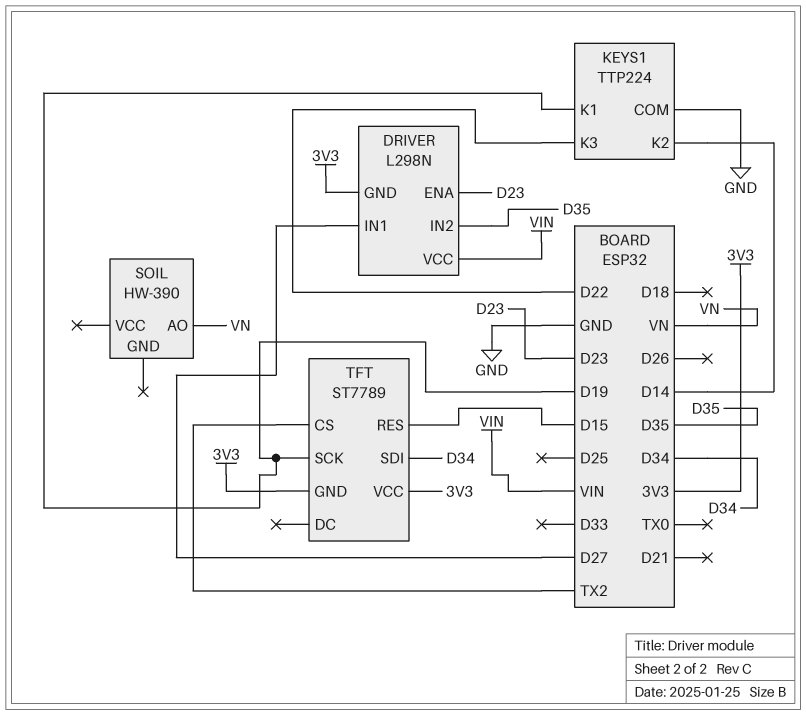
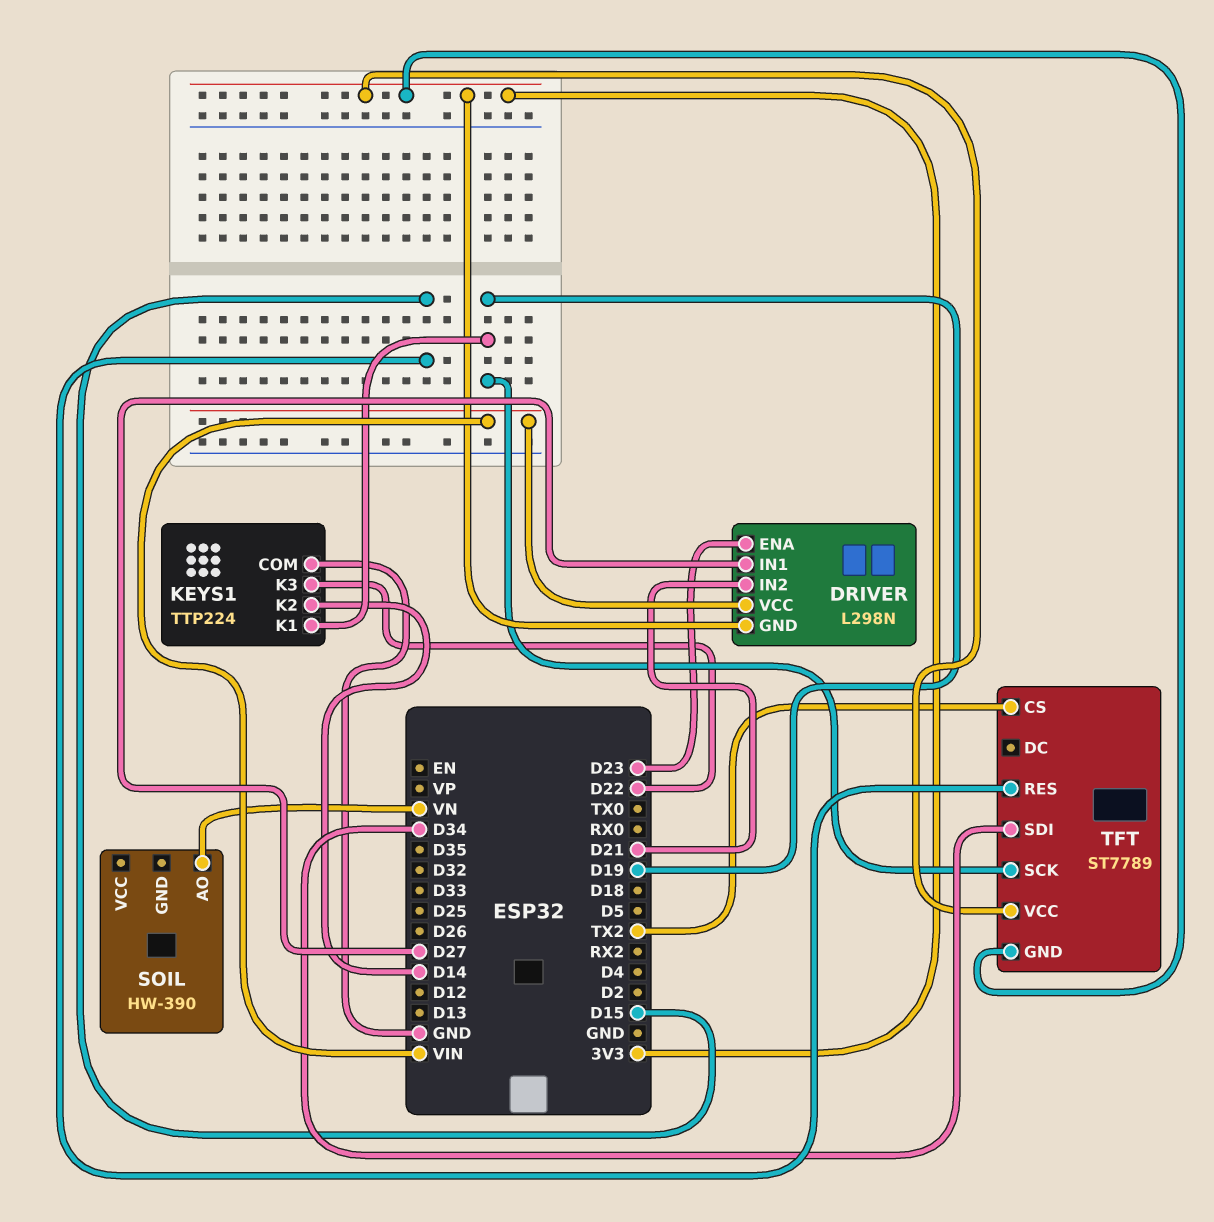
DRIVER pin IN2: D35 -> D21

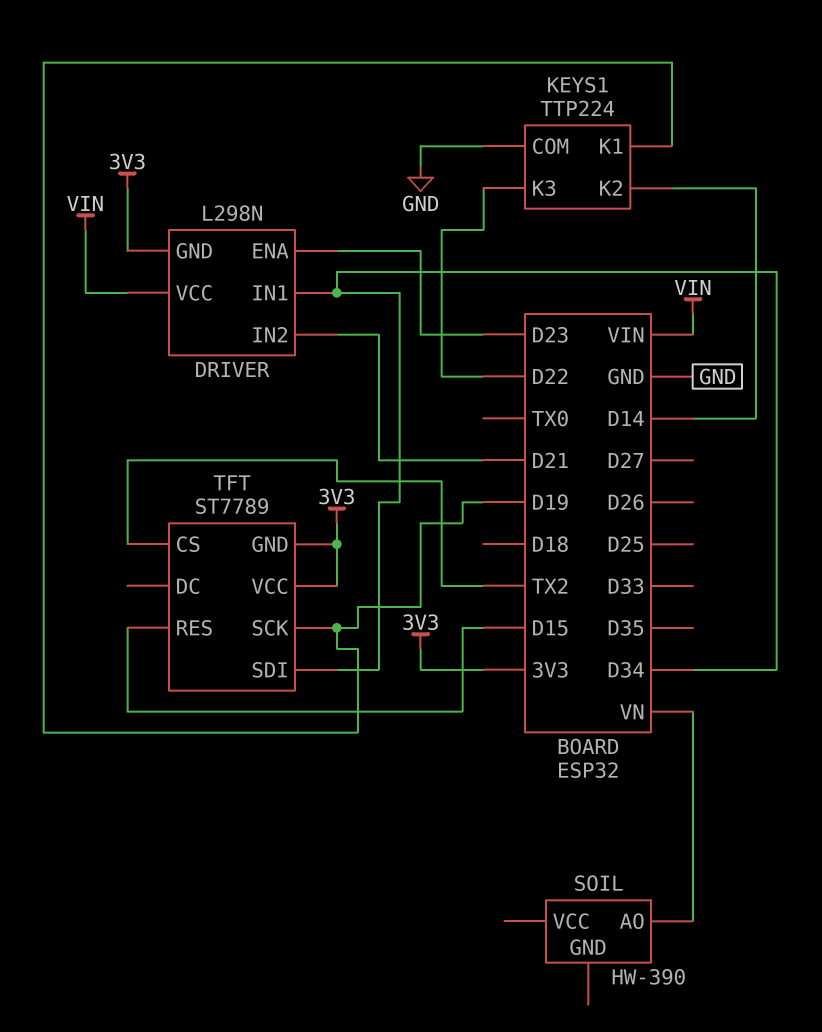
DRIVER pin IN1: D27 -> D34

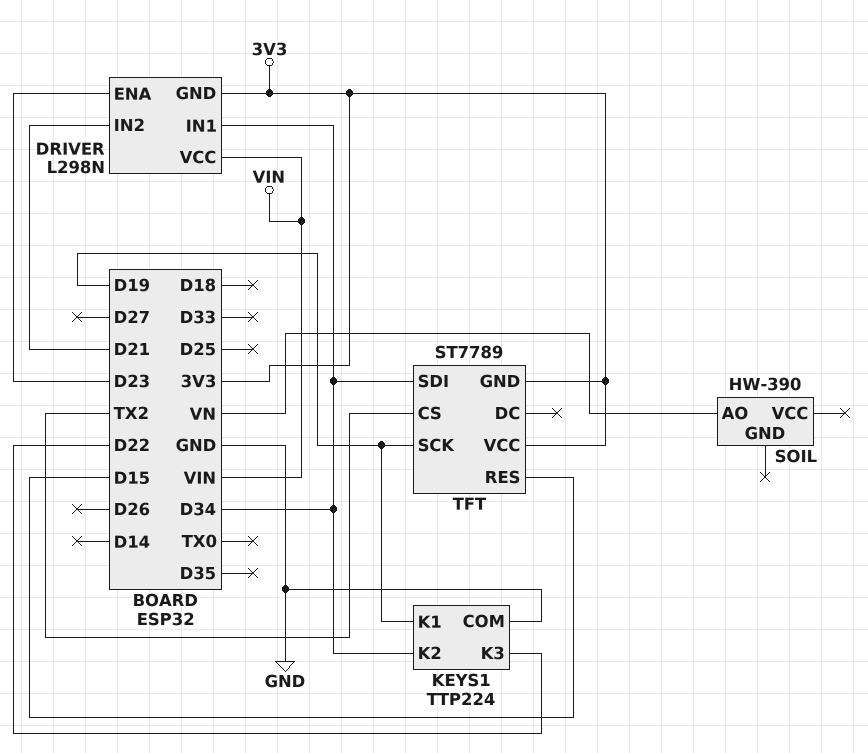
KEYS1 pin K2: D14 -> D34

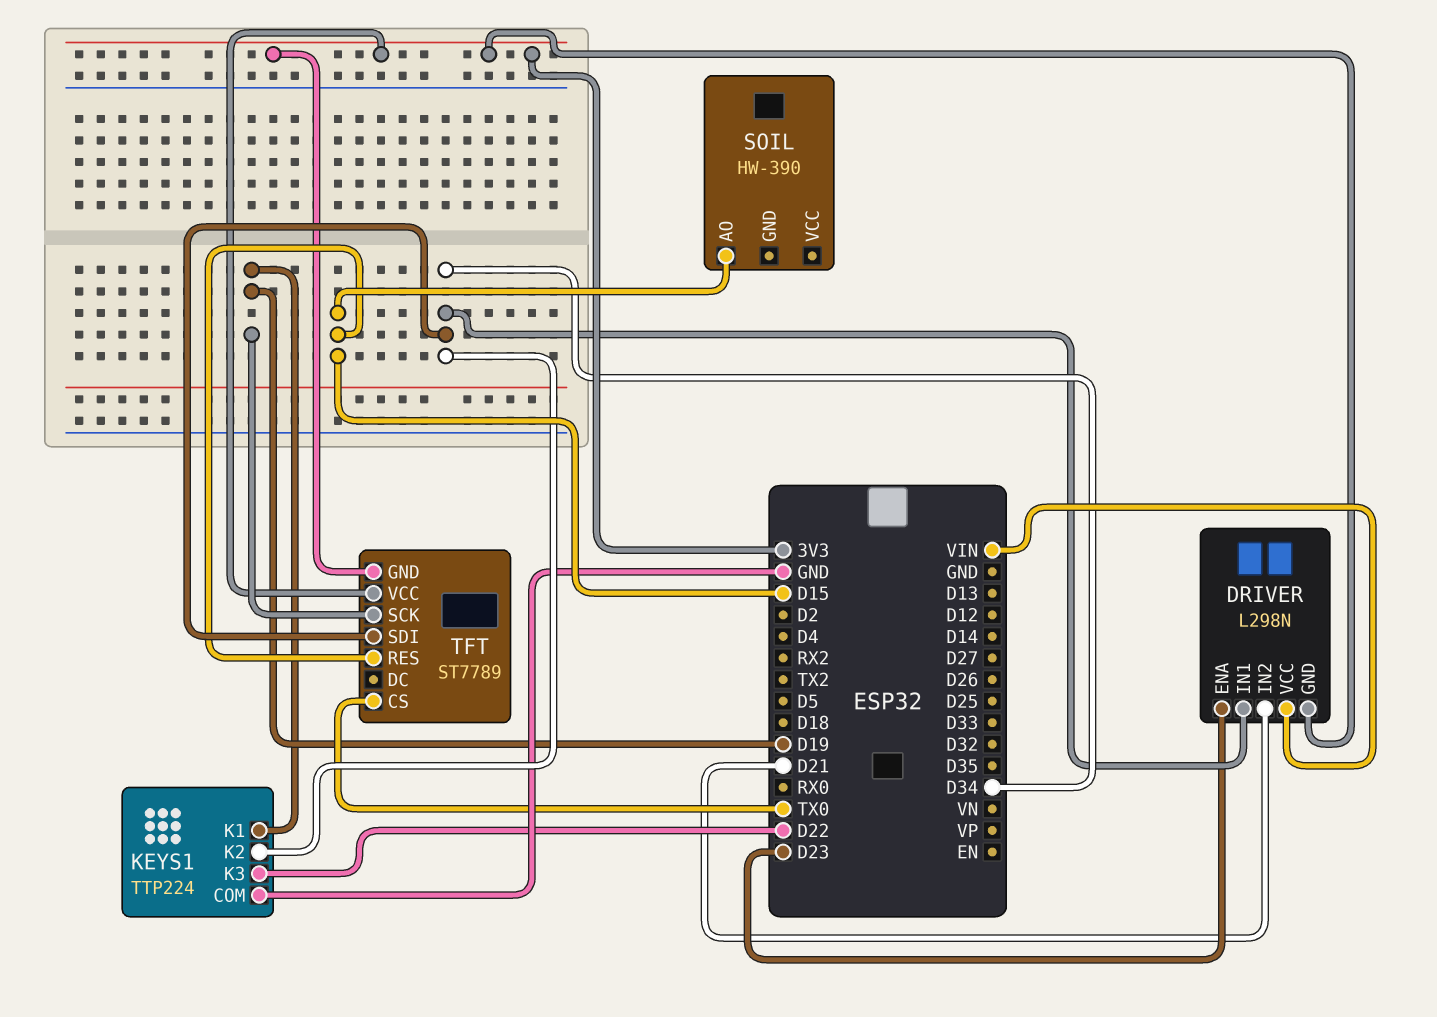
SOIL pin AO: VN -> D15
TFT pin CS: TX2 -> TX0

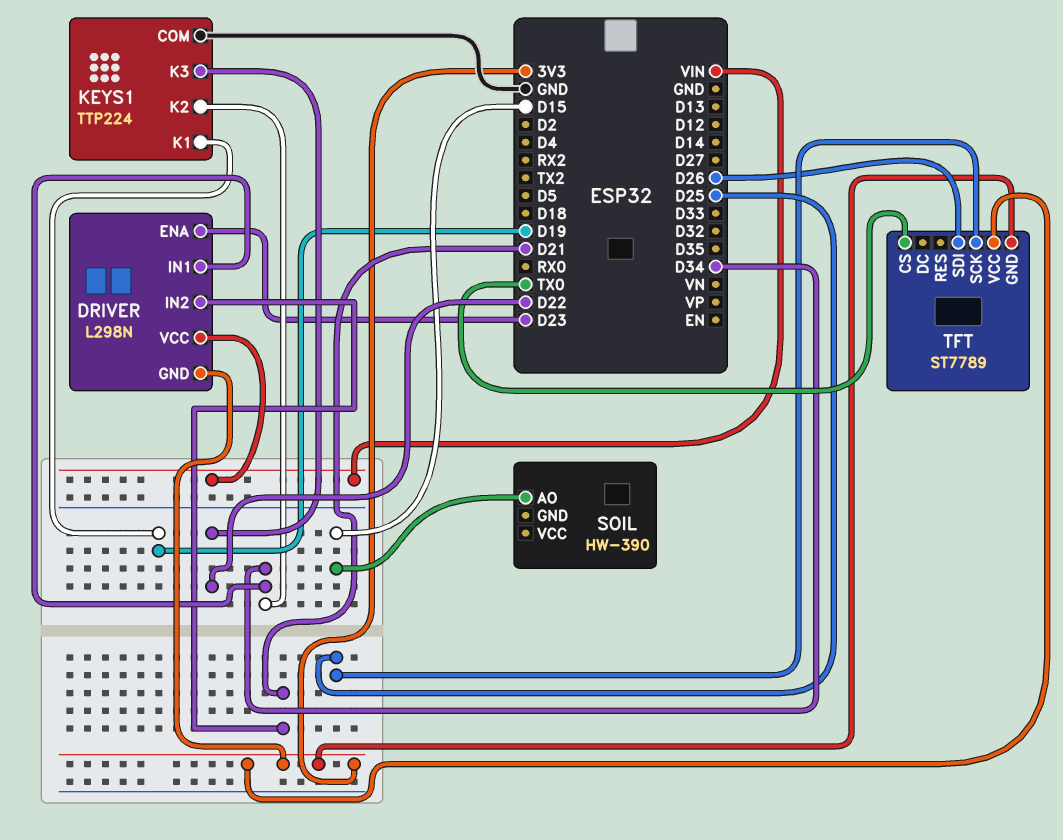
TFT pin RES: D15 -> none
TFT pin SCK: D19 -> D25
TFT pin SDI: D34 -> D26

